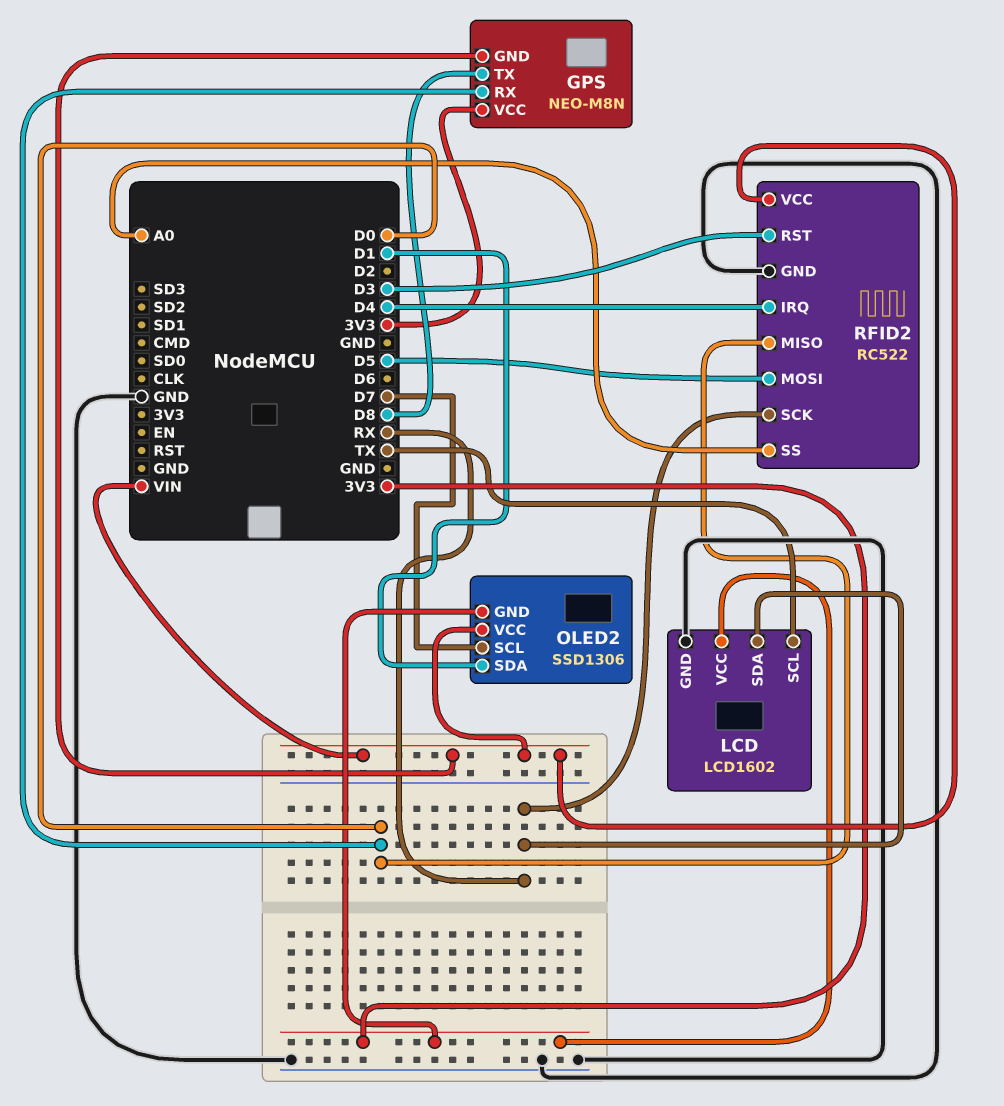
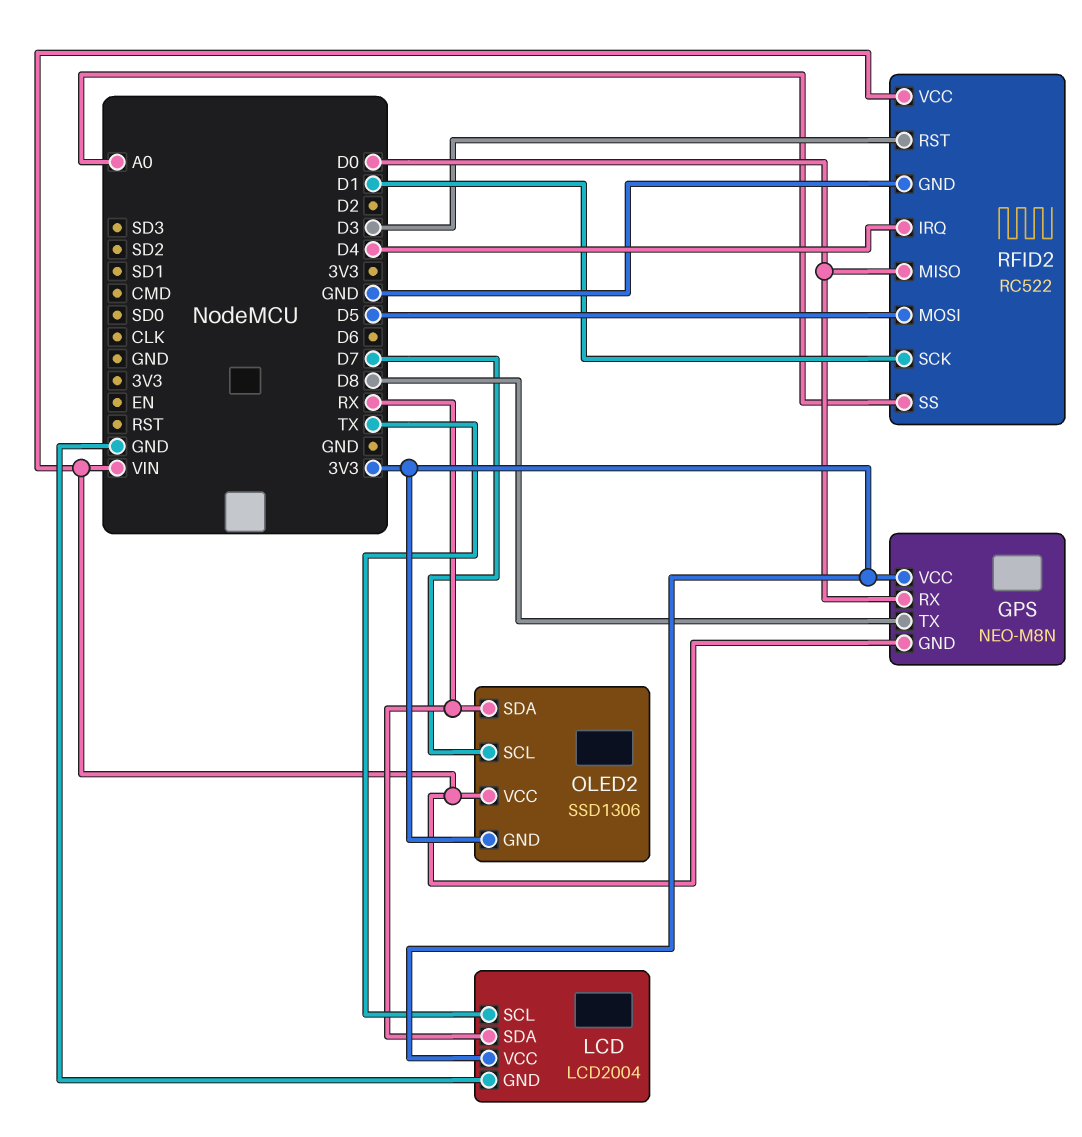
LCD: LCD1602 -> LCD2004
OLED2 pin SDA: D1 -> RX
RFID2 pin SCK: RX -> D1

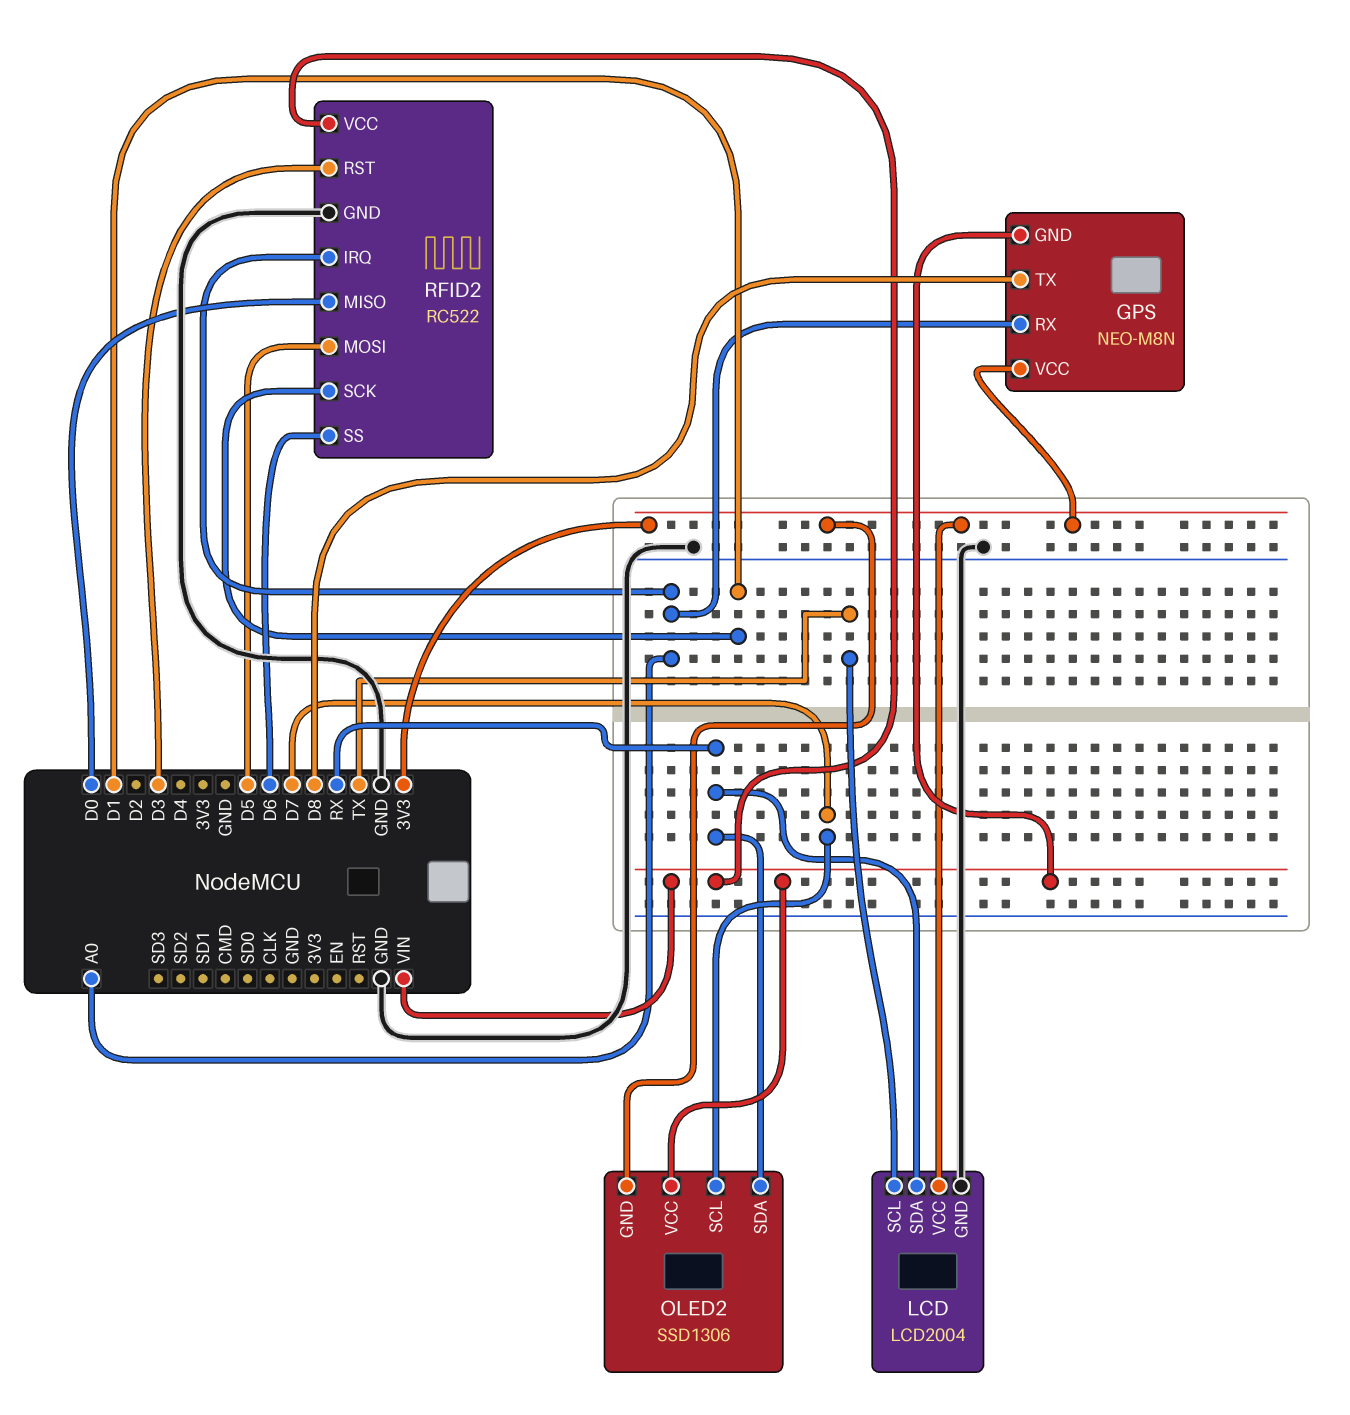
GPS pin RX: D0 -> A0
RFID2 pin IRQ: D4 -> A0
RFID2 pin SS: A0 -> D6

